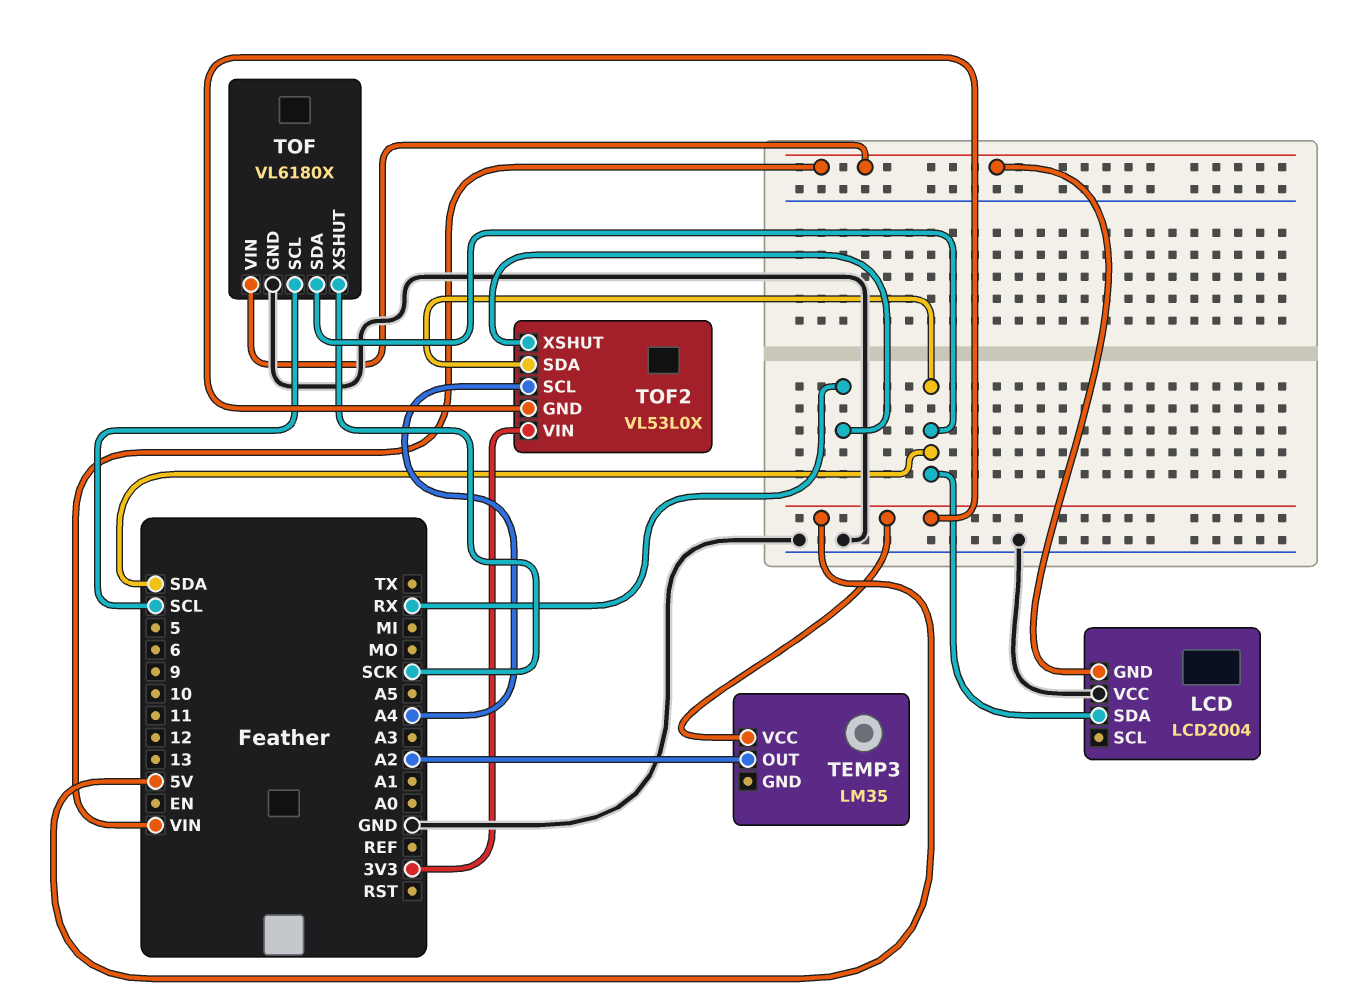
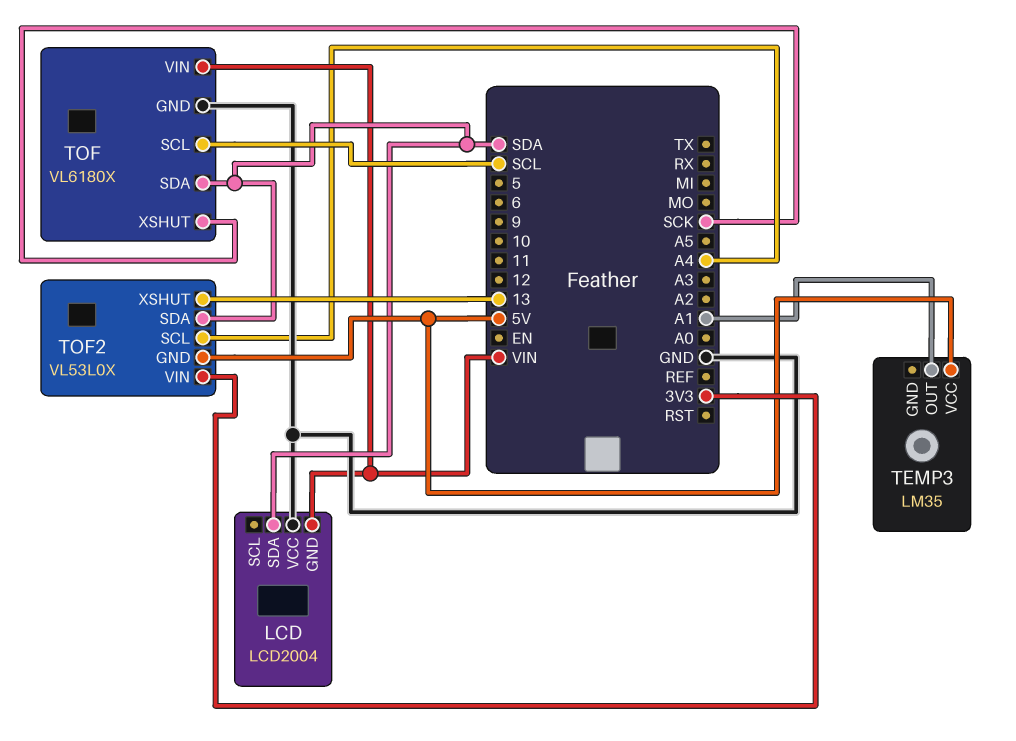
TEMP3 pin OUT: A2 -> A1
TOF2 pin XSHUT: RX -> 13

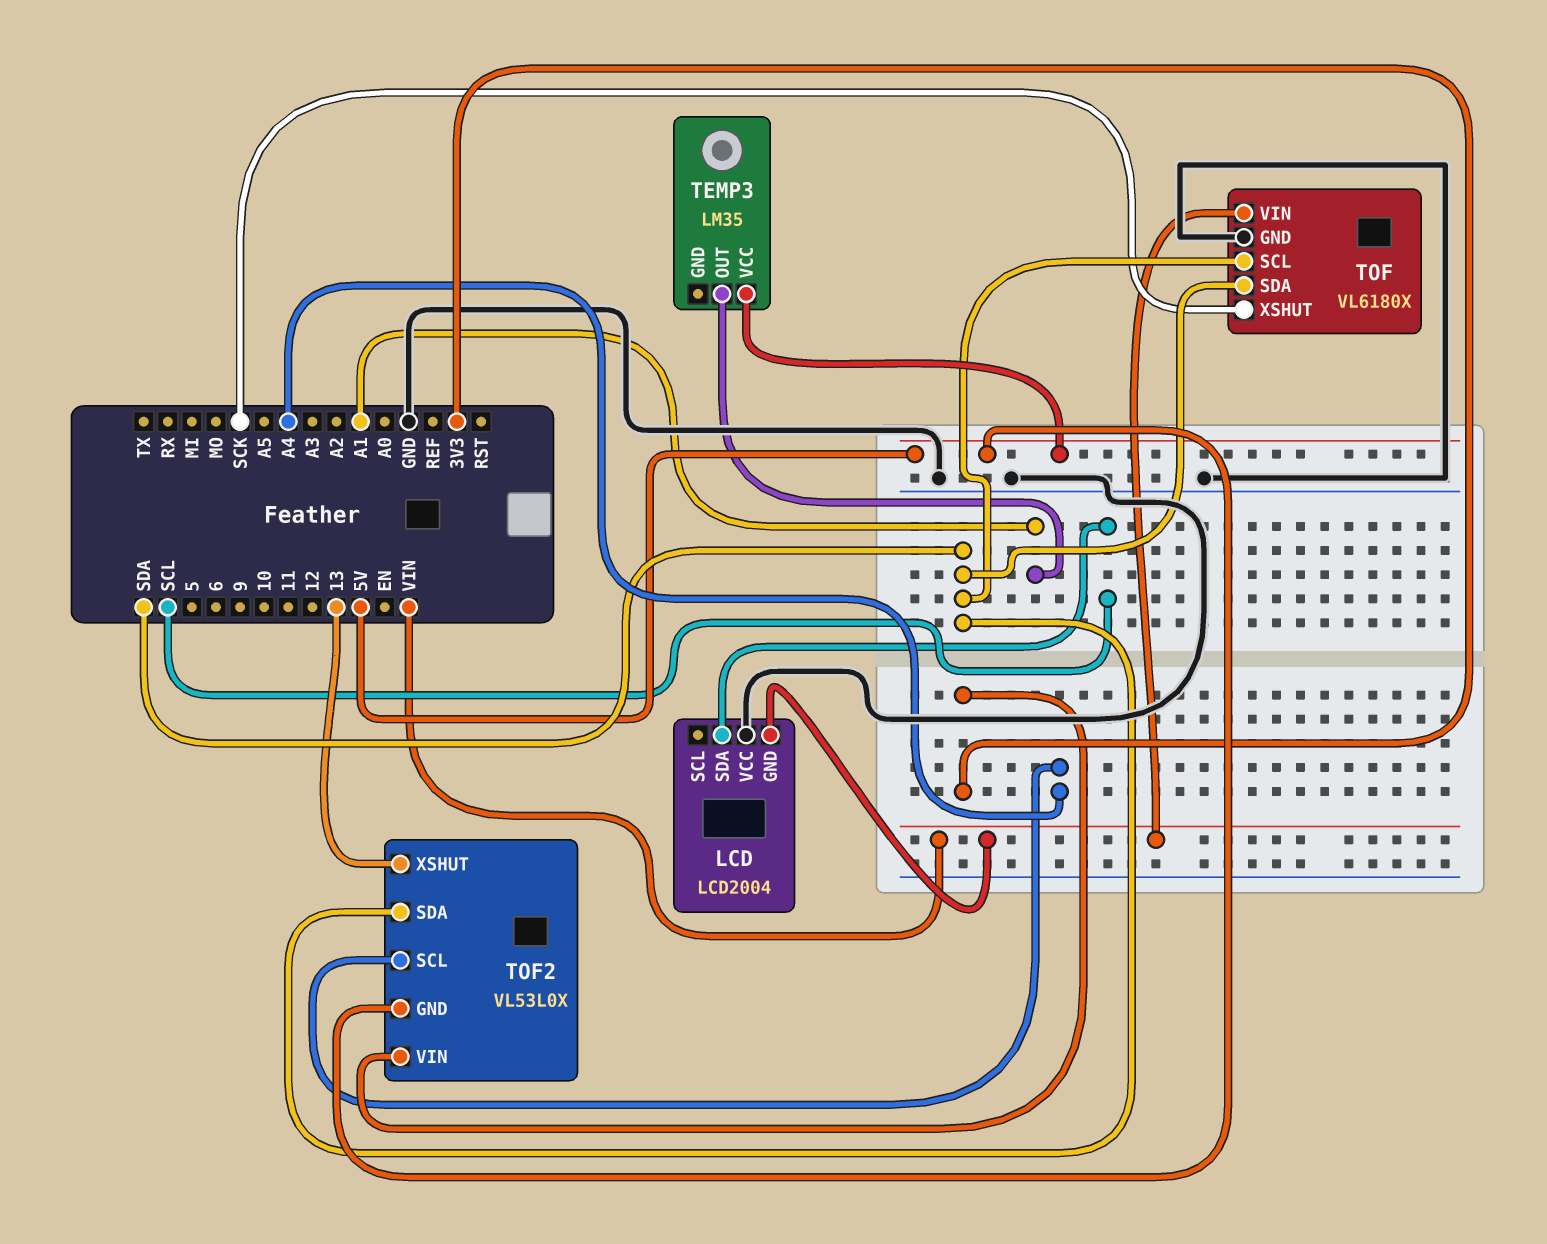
LCD pin SDA: SDA -> SCL
TOF pin SCL: SCL -> SDA

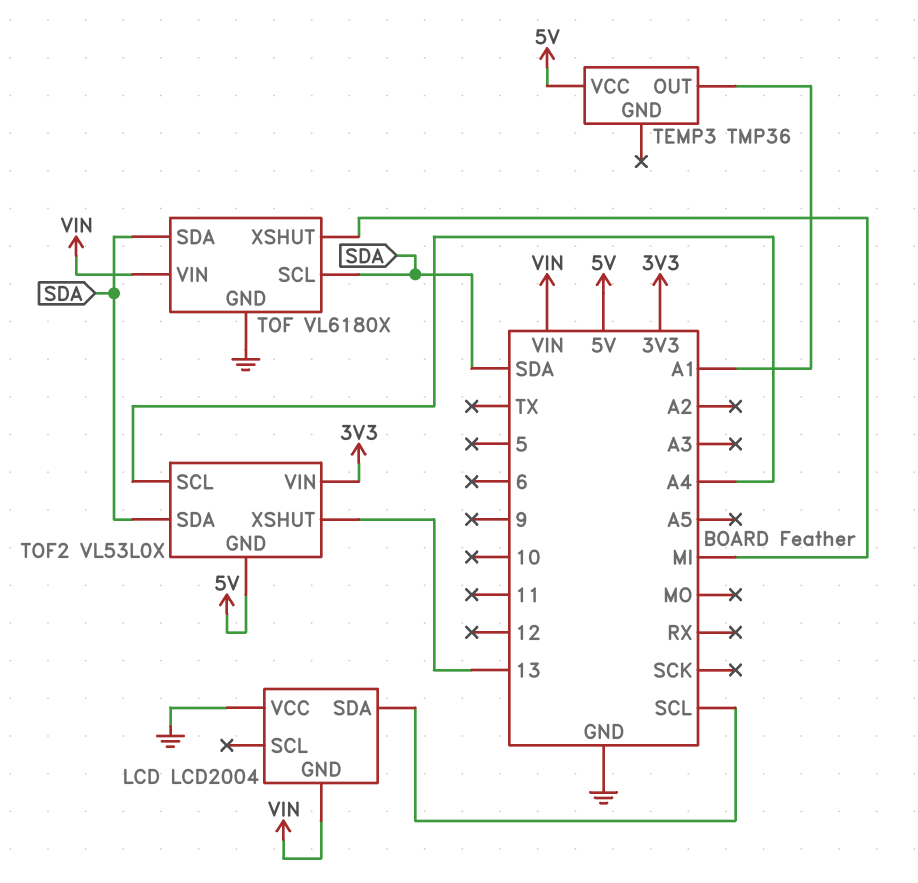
TEMP3: LM35 -> TMP36
TOF pin XSHUT: SCK -> MI

